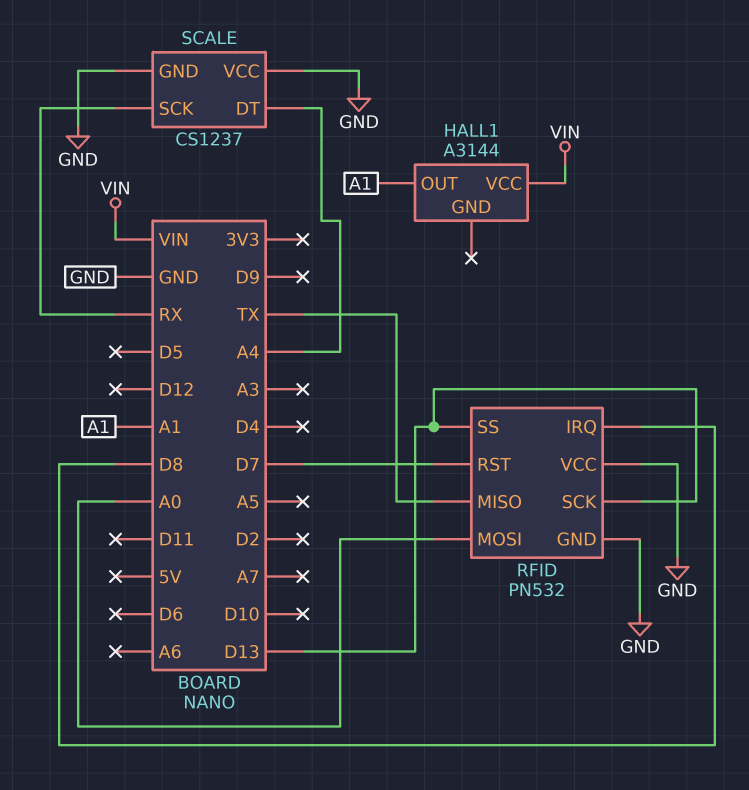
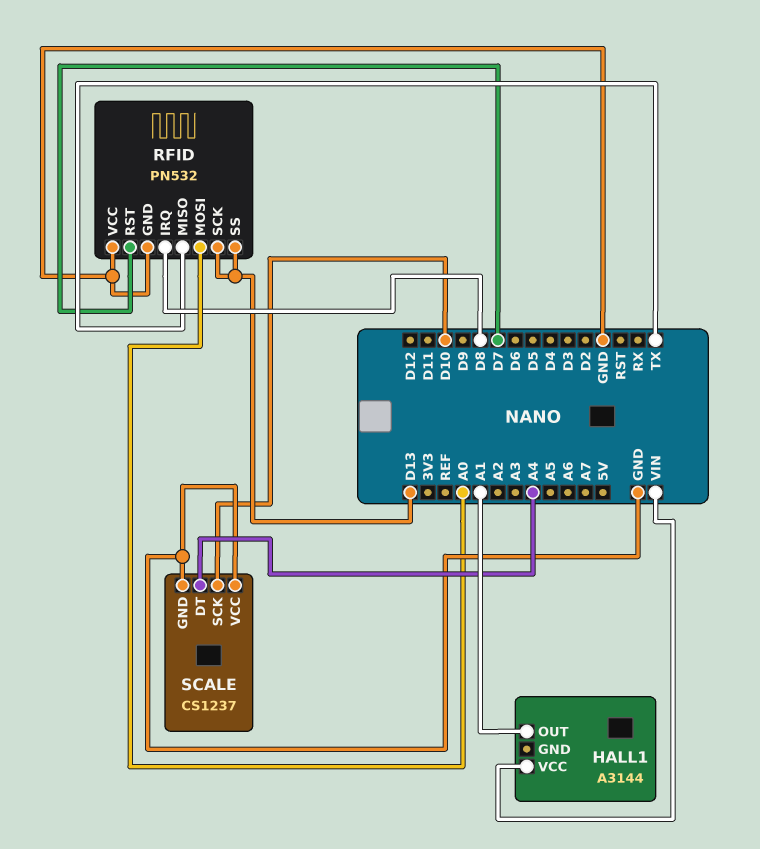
SCALE pin SCK: RX -> D10

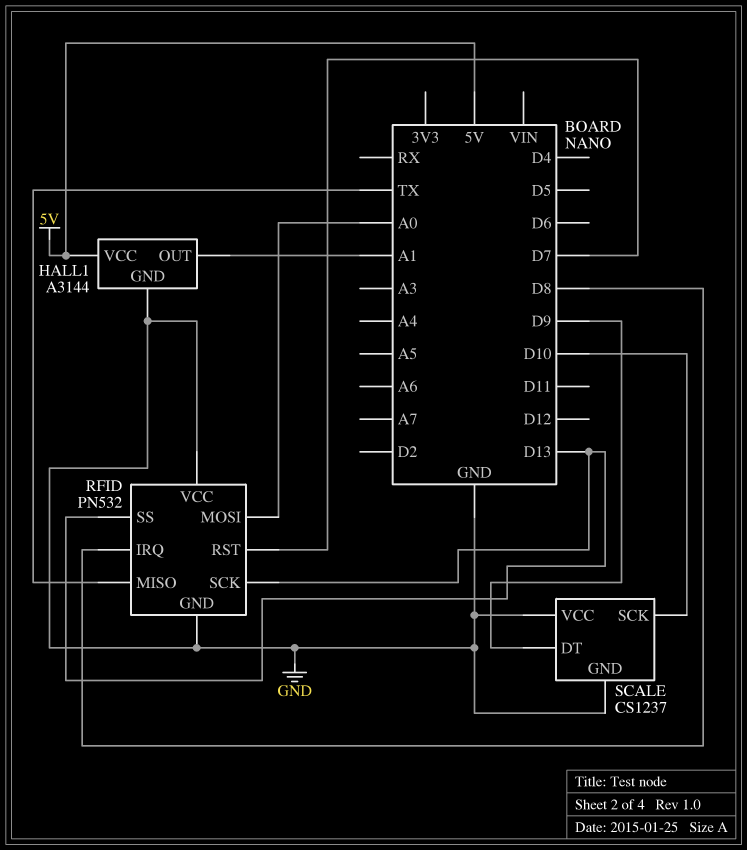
HALL1 pin GND: none -> GND
HALL1 pin VCC: VIN -> 5V
SCALE pin DT: A4 -> D9

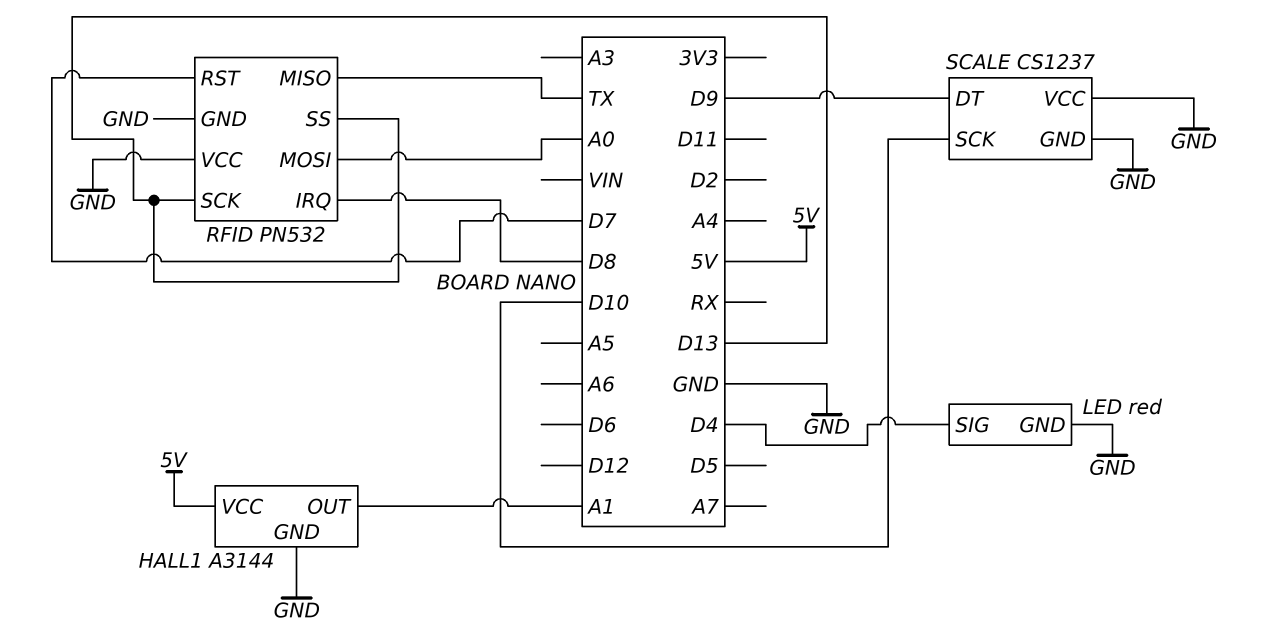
LED: none -> red
LED pin GND: none -> GND
LED pin SIG: none -> D4

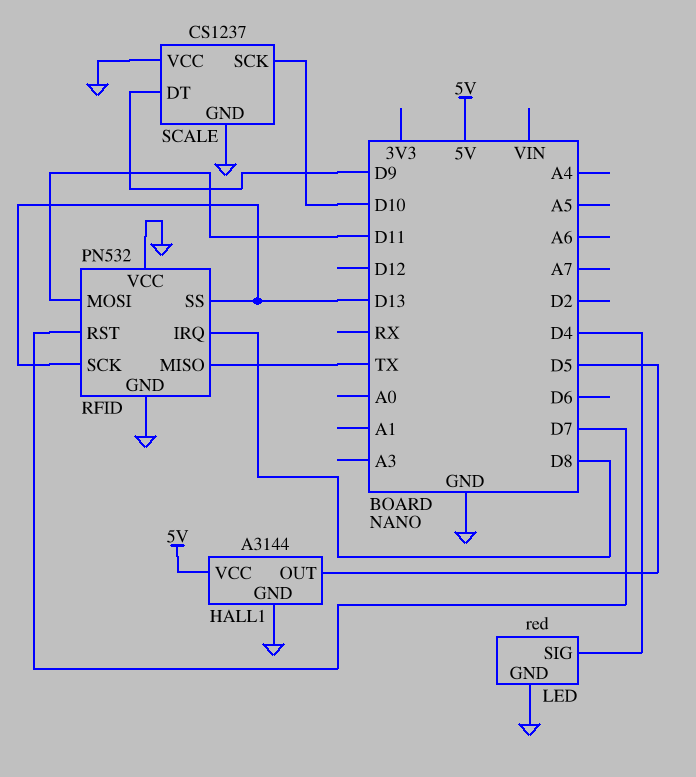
HALL1 pin OUT: A1 -> D5
RFID pin MOSI: A0 -> D11

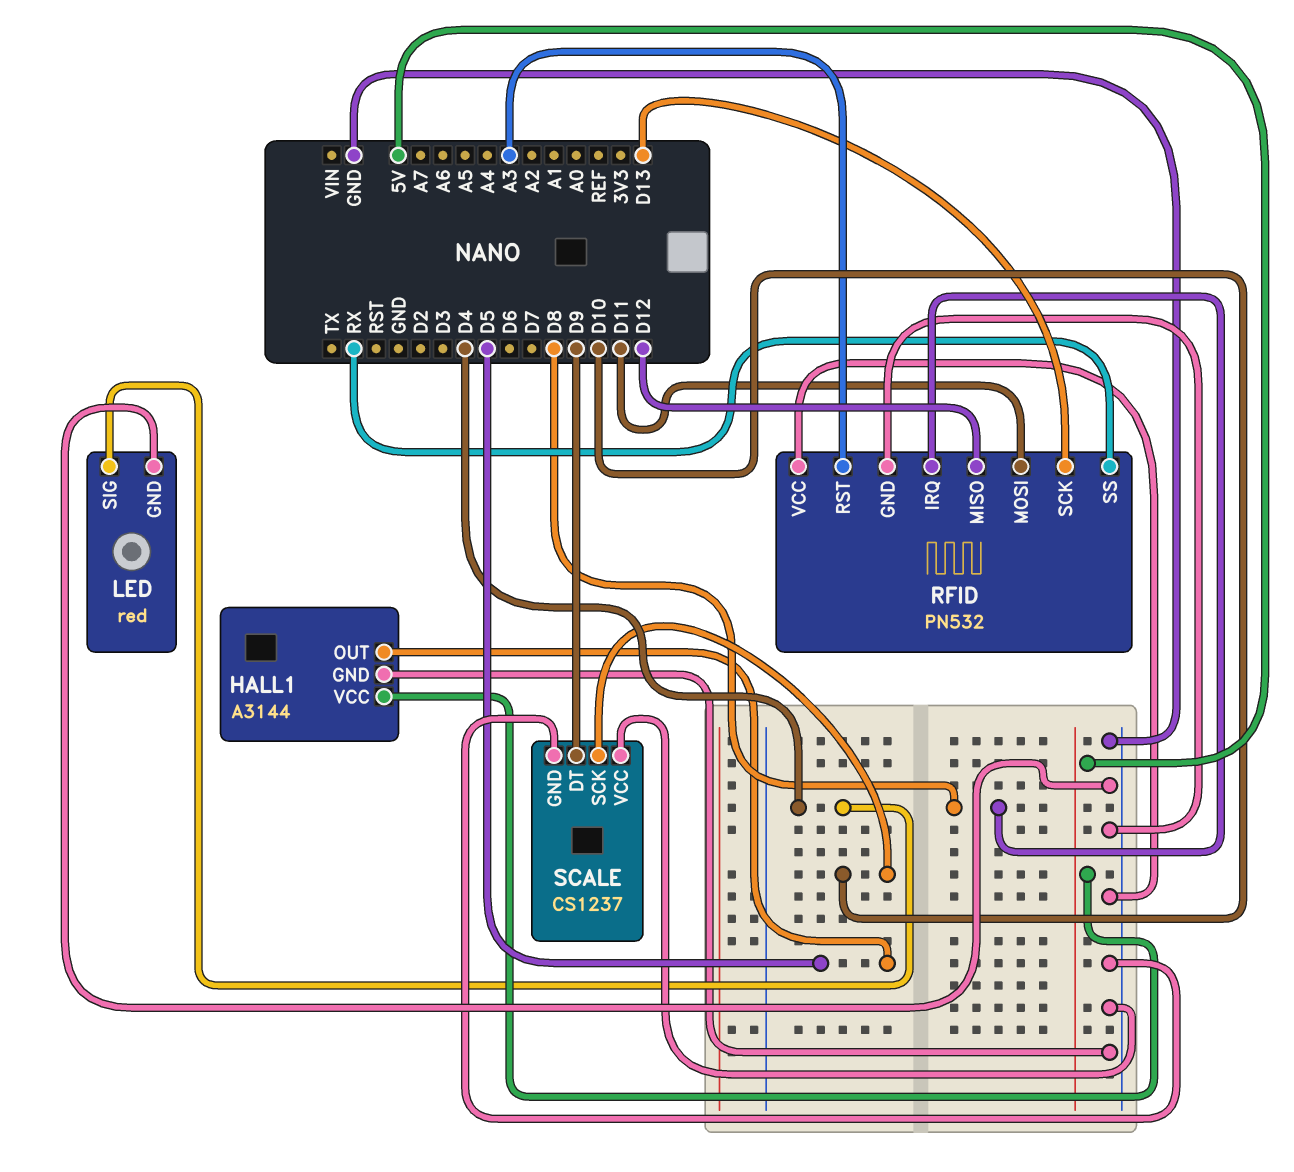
RFID pin MISO: TX -> D12
RFID pin RST: D7 -> A3
RFID pin SS: D13 -> RX

